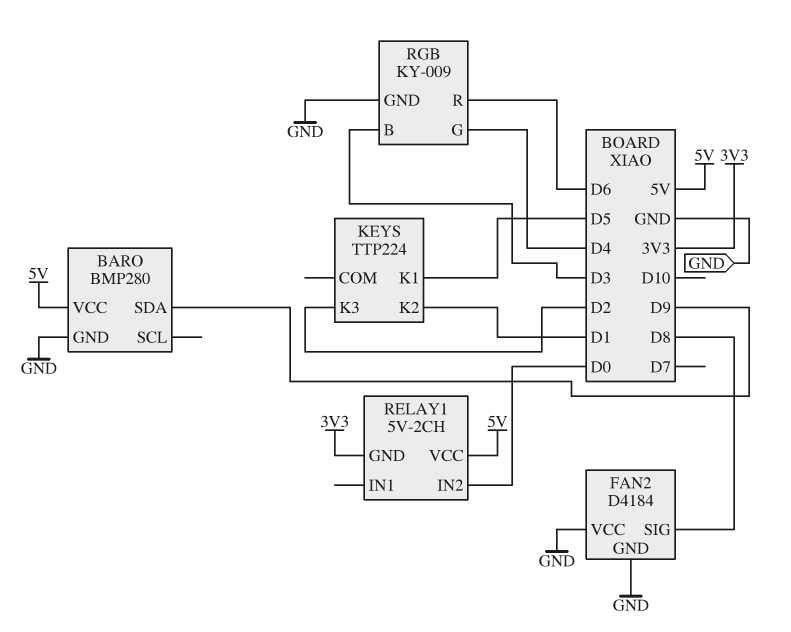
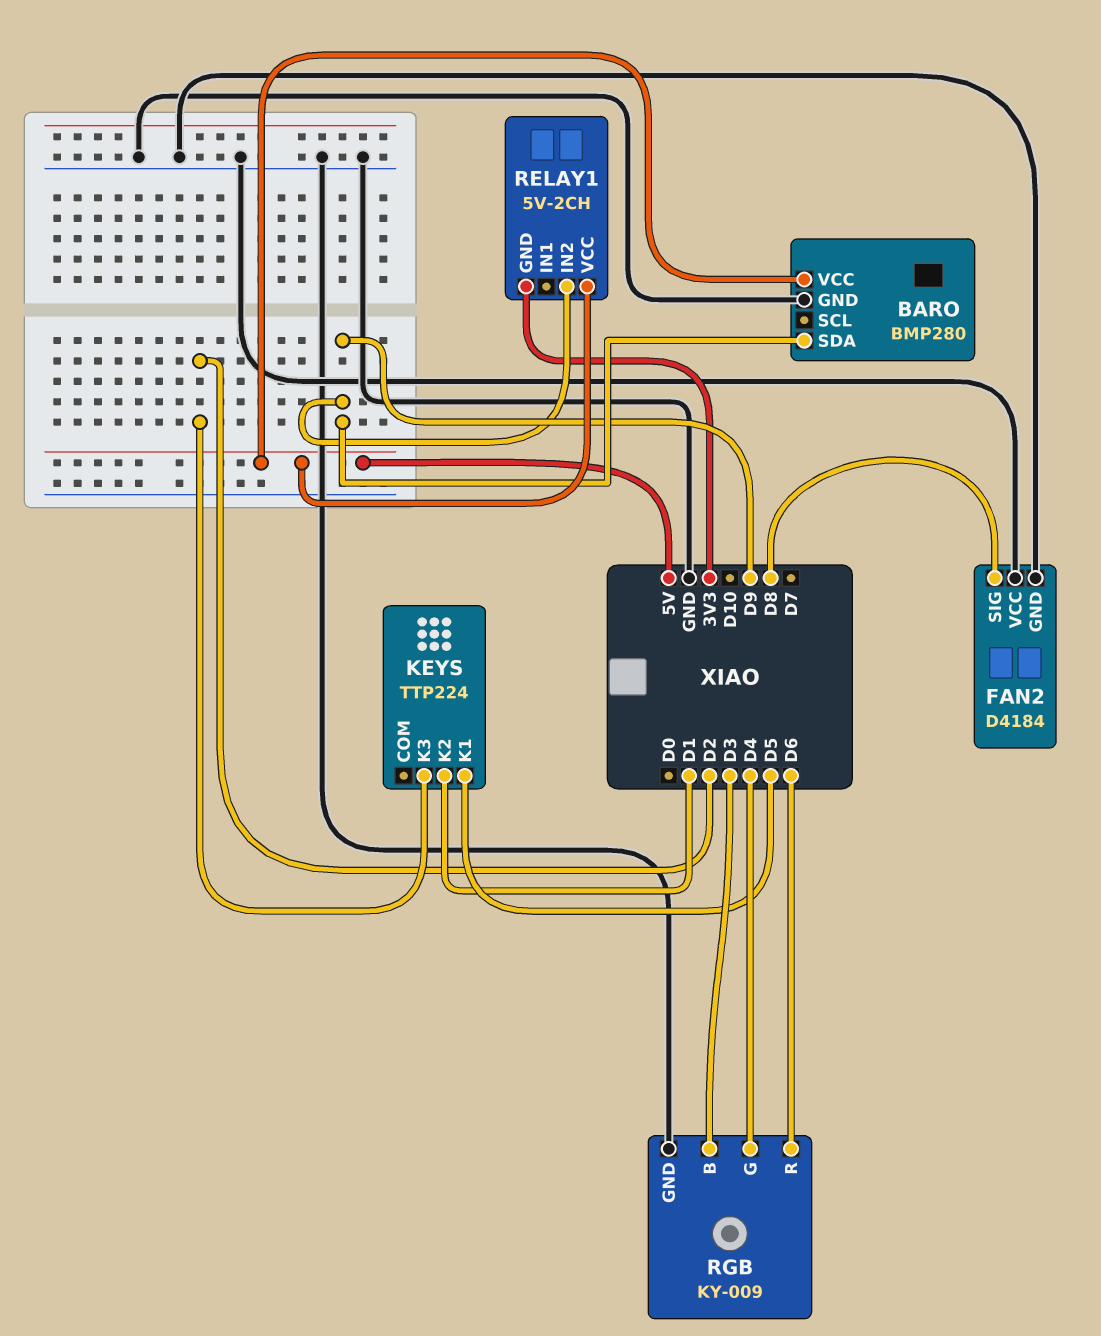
RELAY1 pin IN2: D0 -> D9

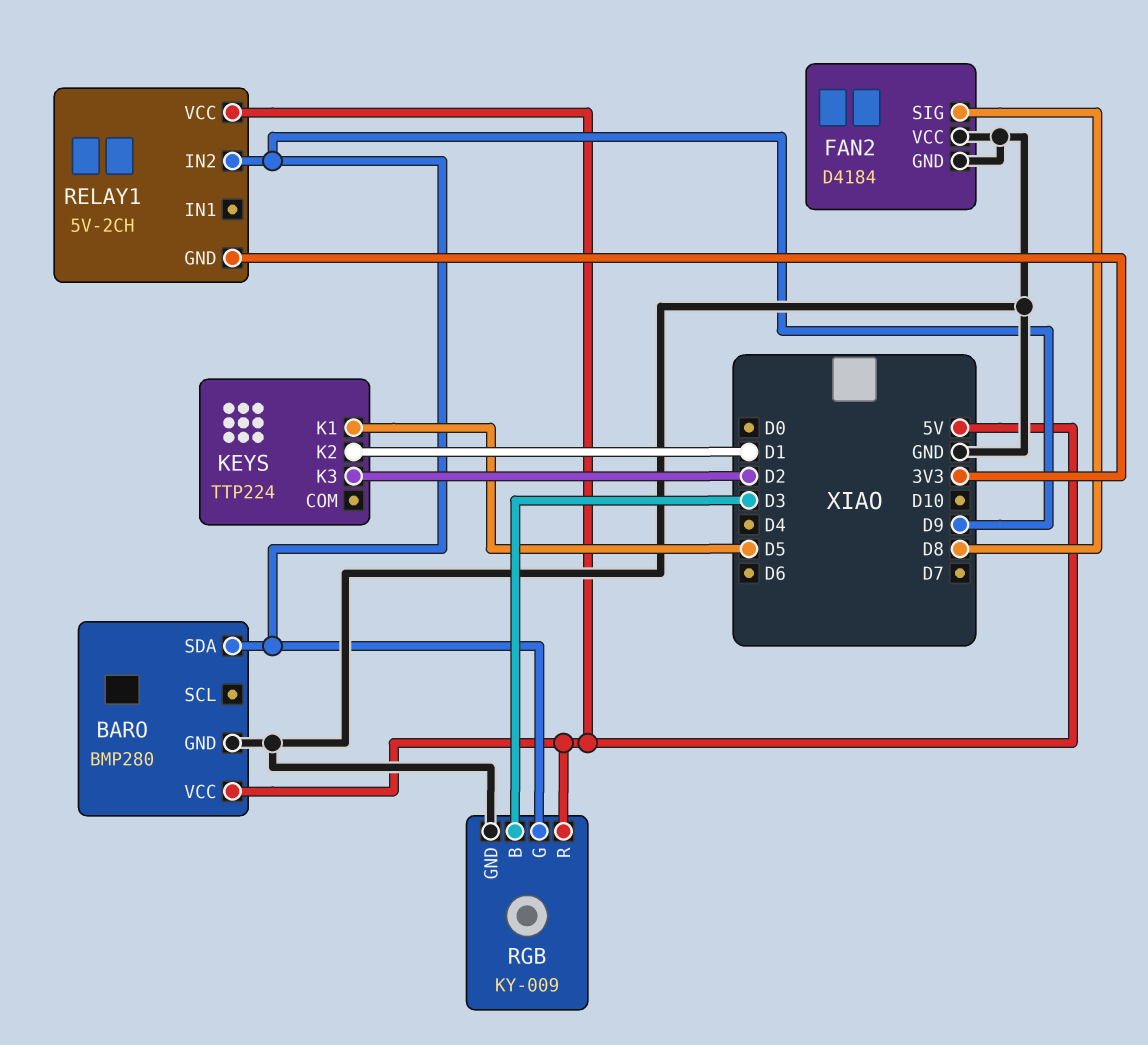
RGB pin G: D4 -> D9
RGB pin R: D6 -> 5V

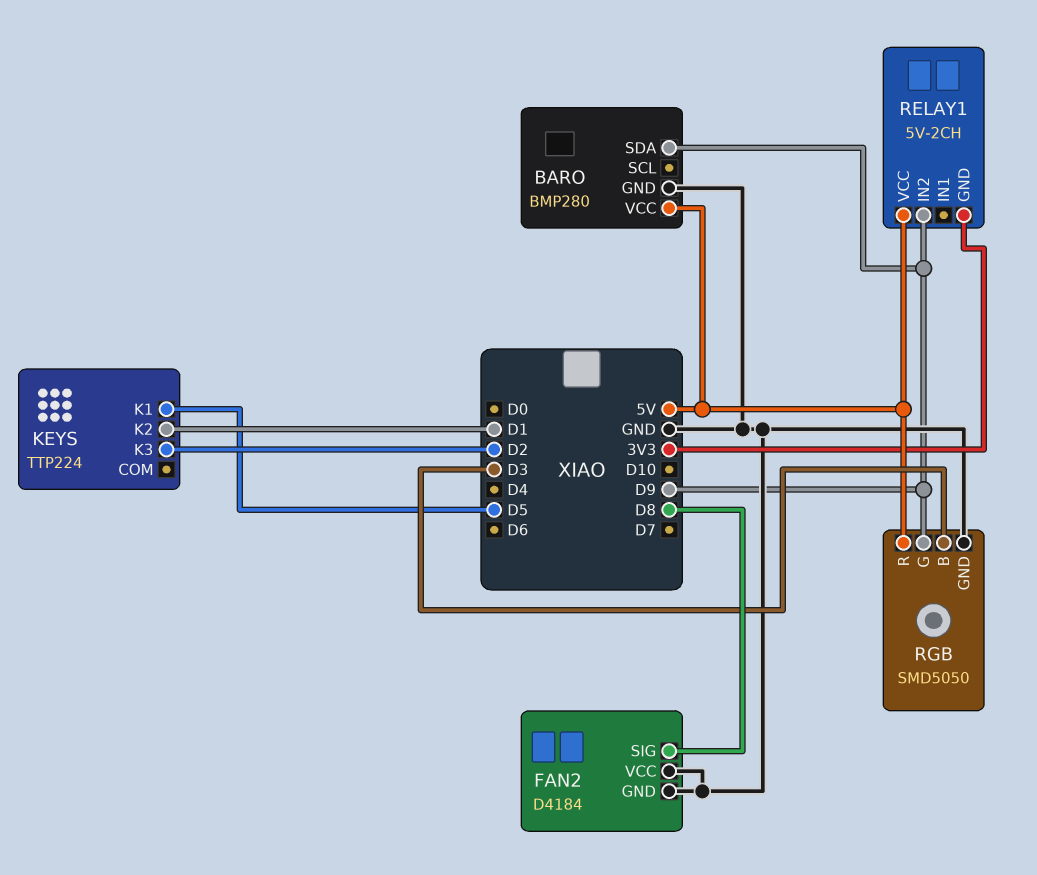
RGB: KY-009 -> SMD5050

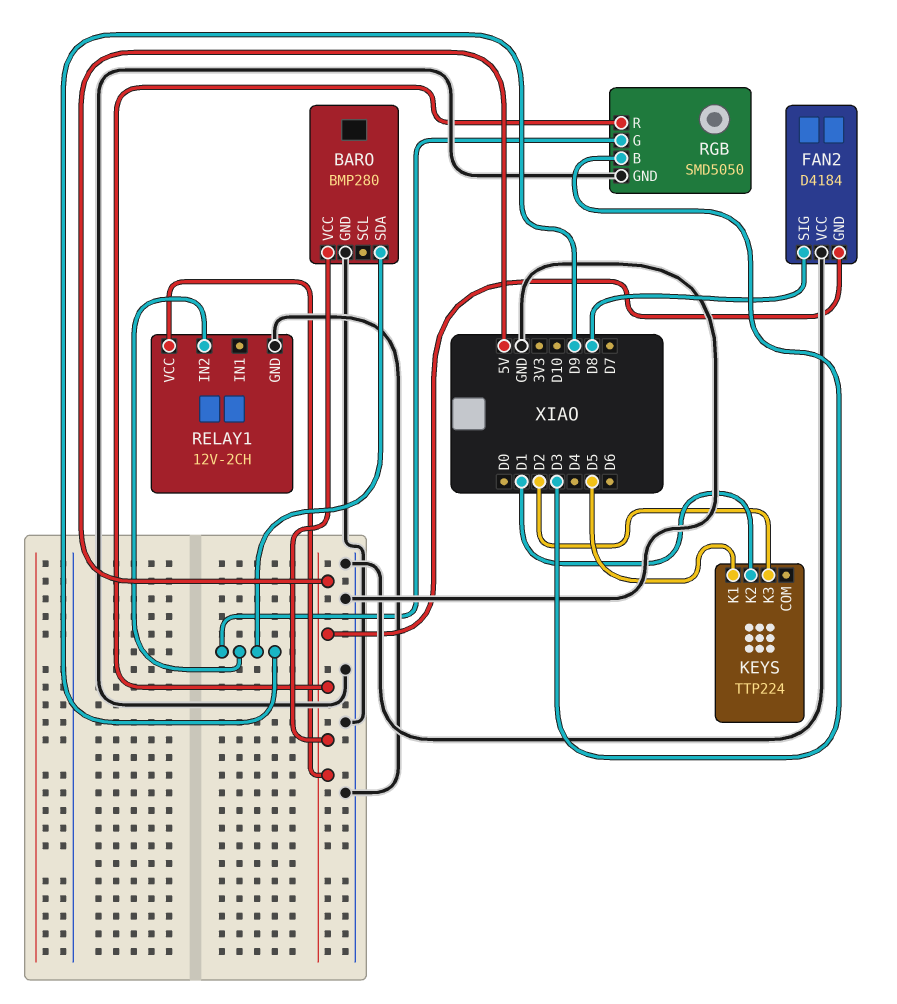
FAN2 pin GND: GND -> 5V
RELAY1: 5V-2CH -> 12V-2CH
RELAY1 pin GND: 3V3 -> GND

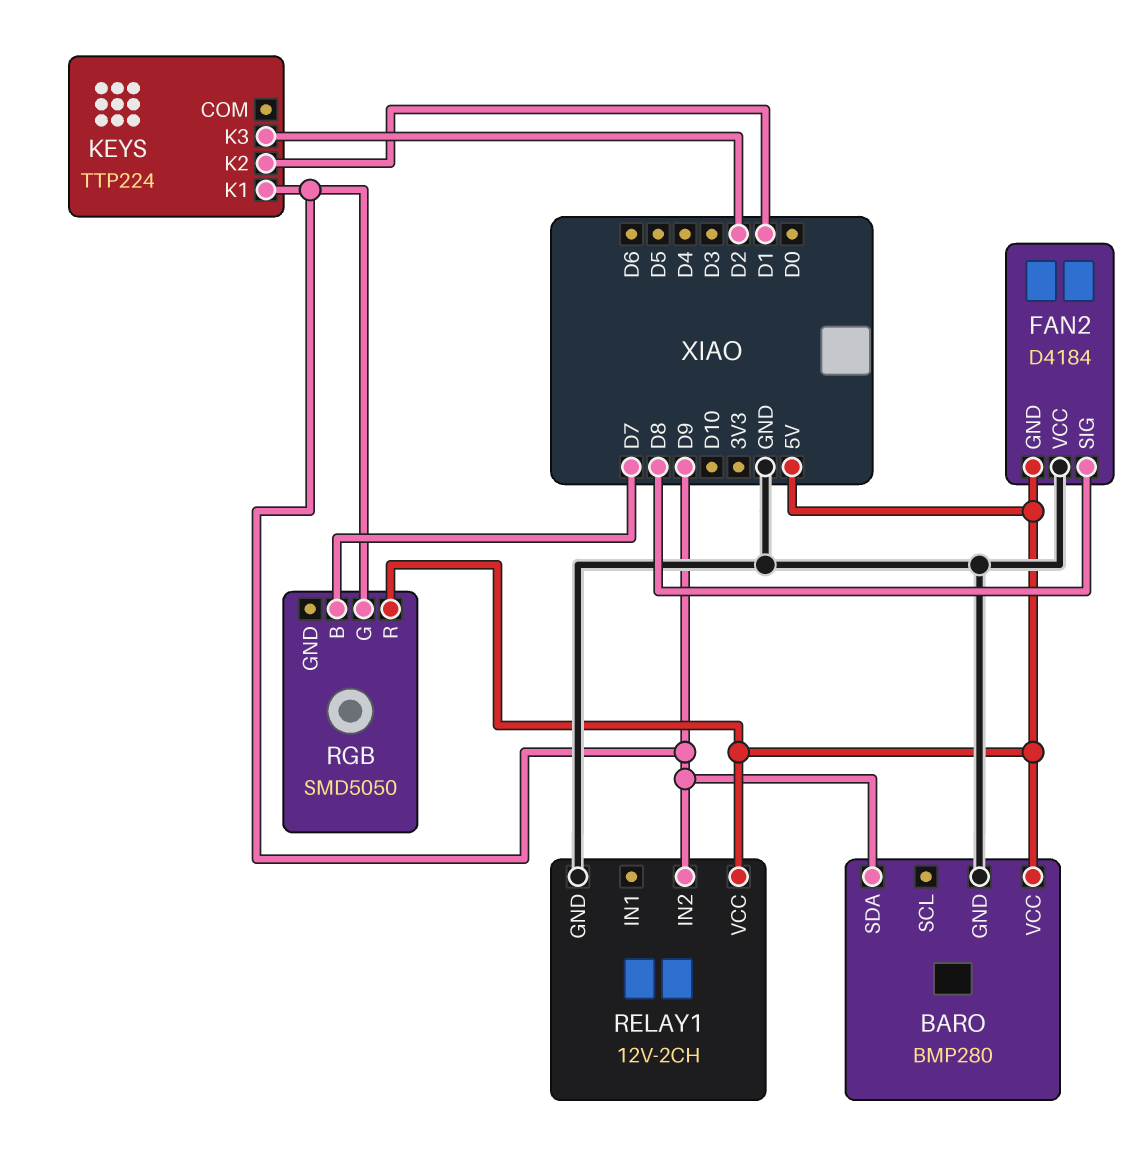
KEYS pin K1: D5 -> D9
RGB pin B: D3 -> D7
RGB pin GND: GND -> none

